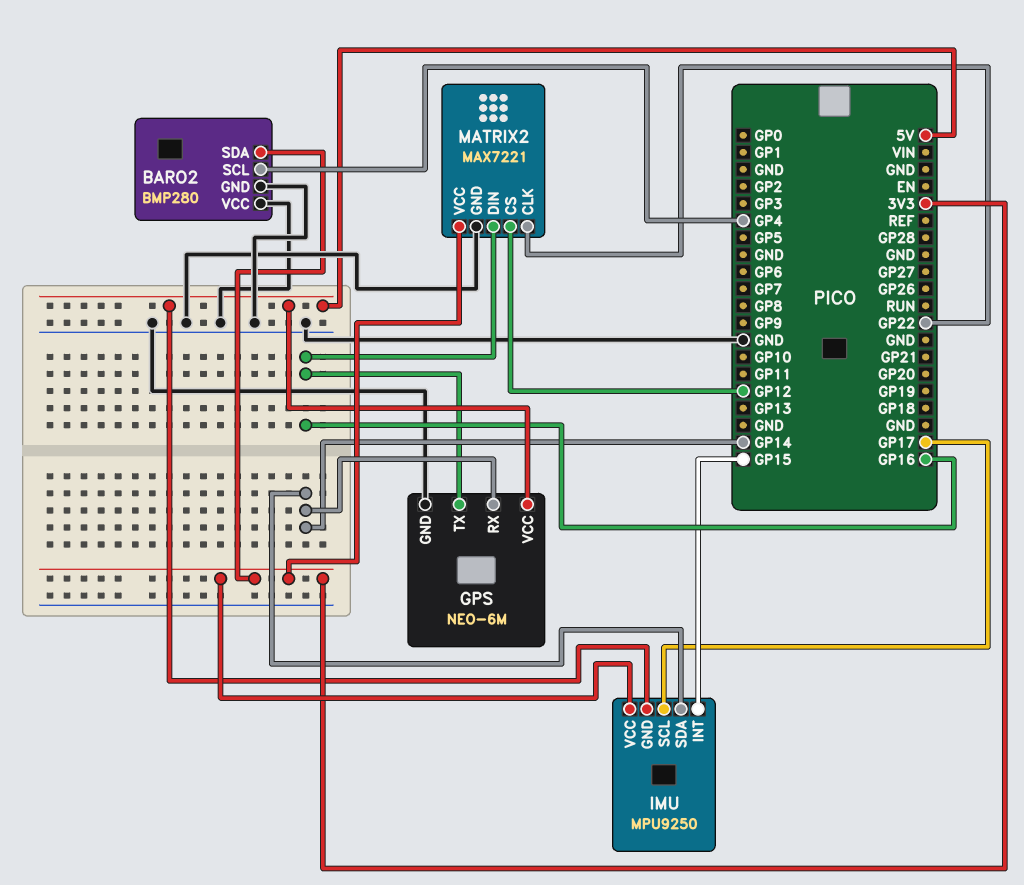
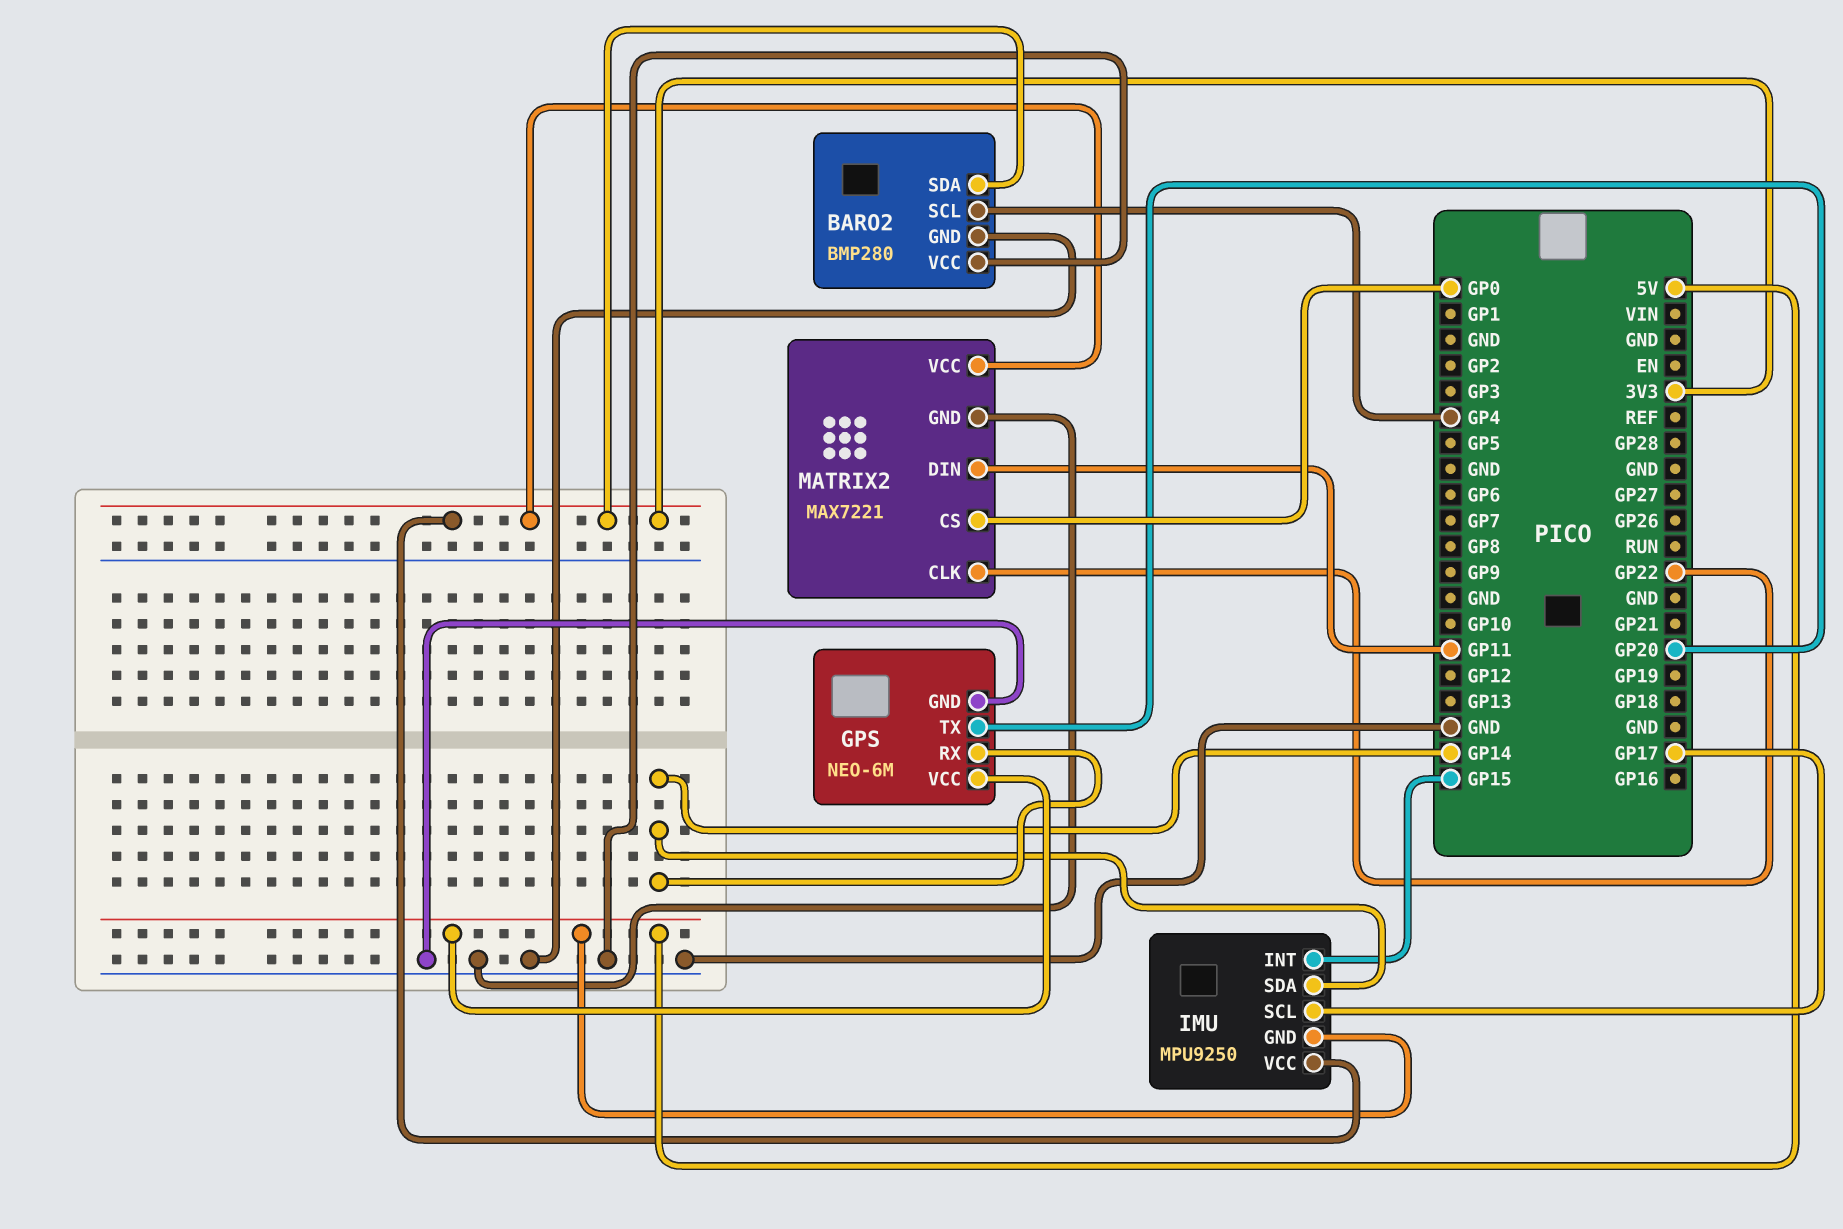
GPS pin TX: GP16 -> GP20
MATRIX2 pin CS: GP12 -> GP0
MATRIX2 pin DIN: GP16 -> GP11

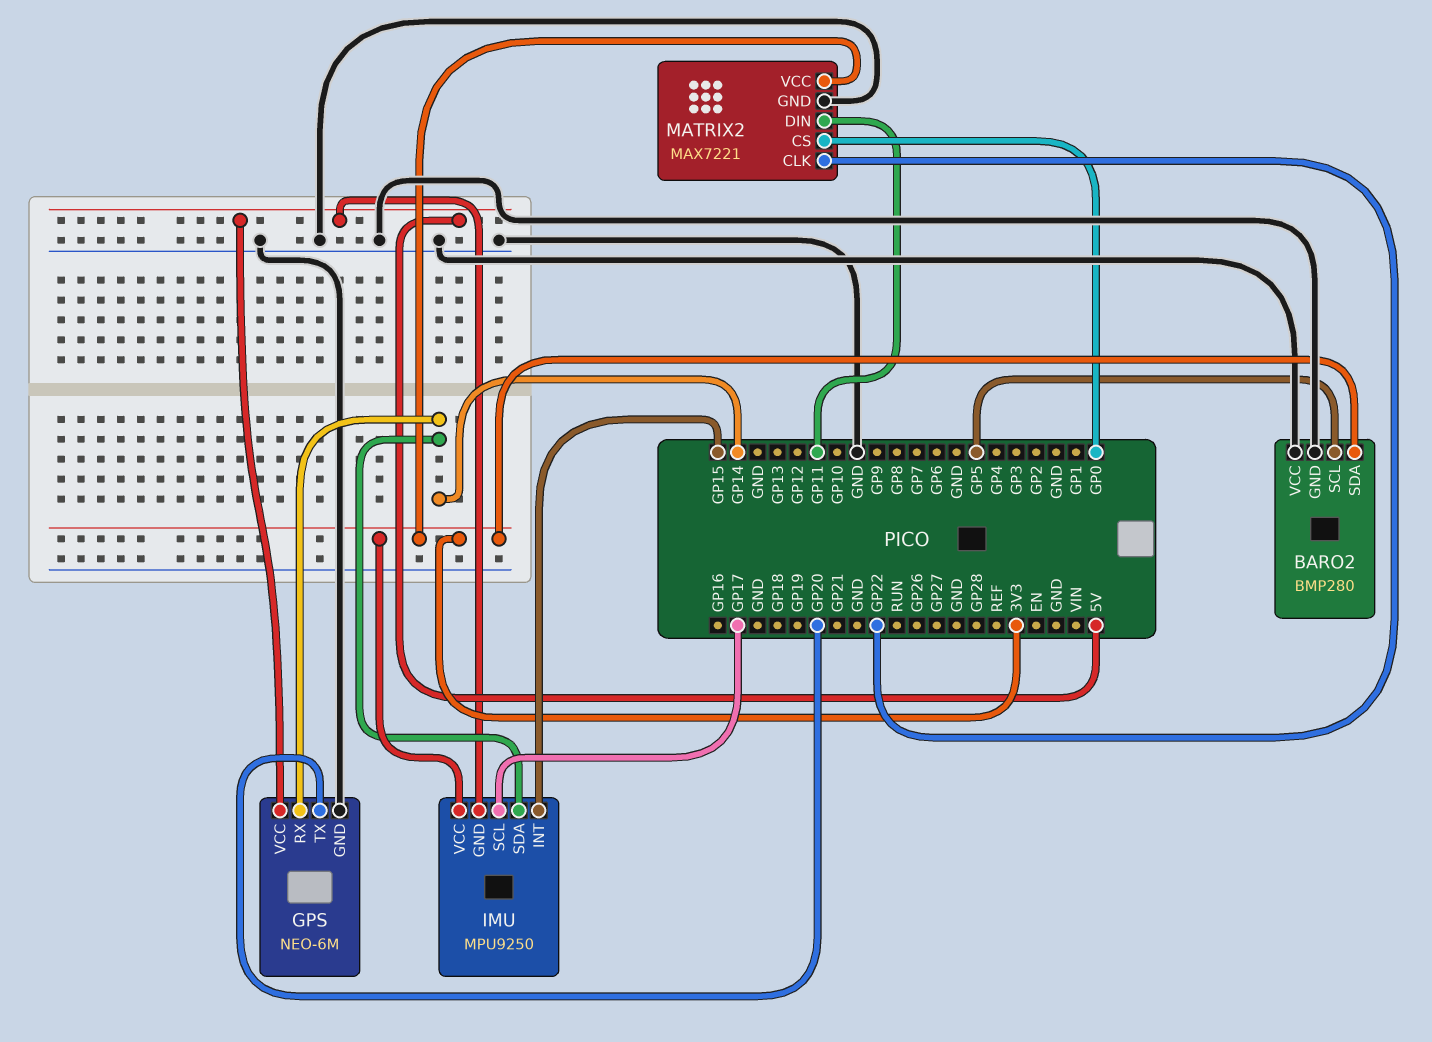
BARO2 pin SCL: GP4 -> GP5

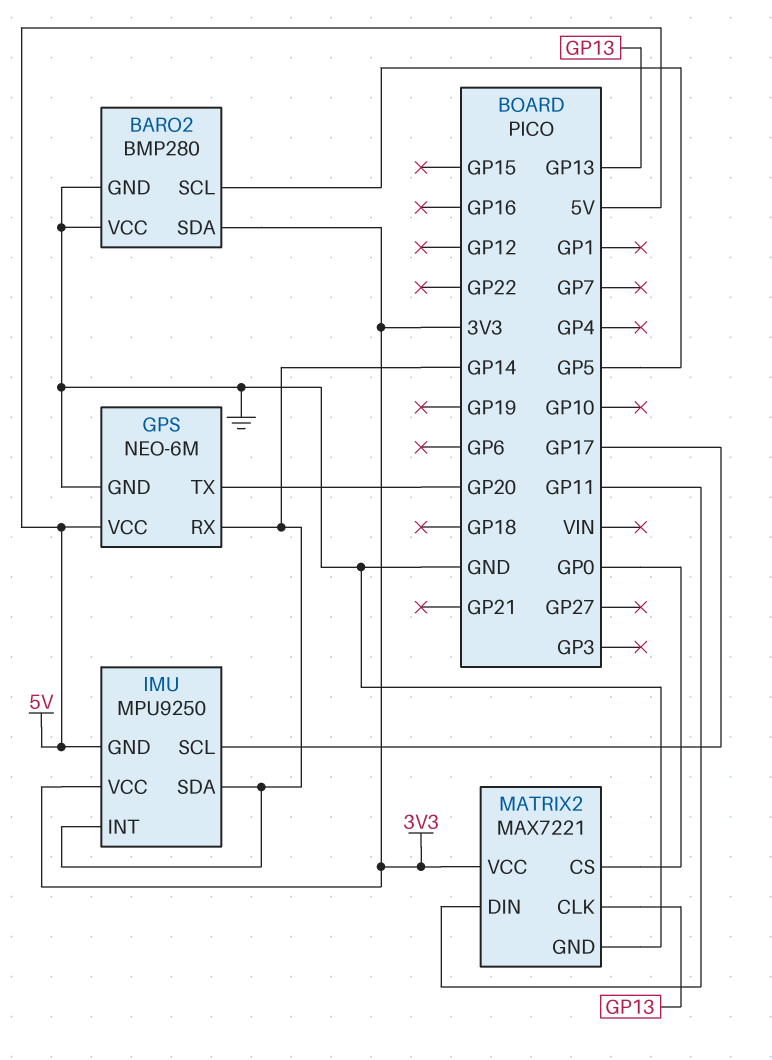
IMU pin INT: GP15 -> GP14
MATRIX2 pin CLK: GP22 -> GP13

